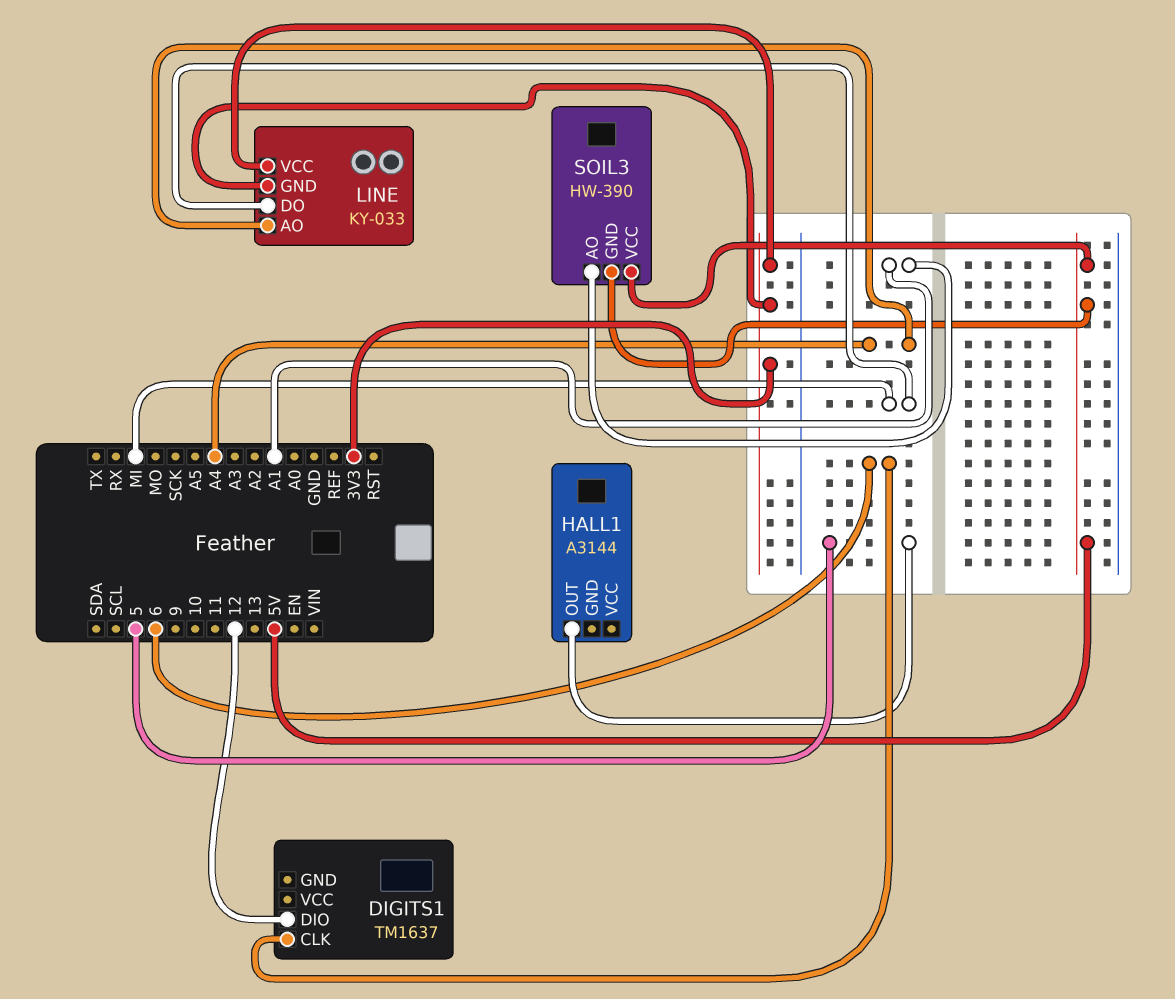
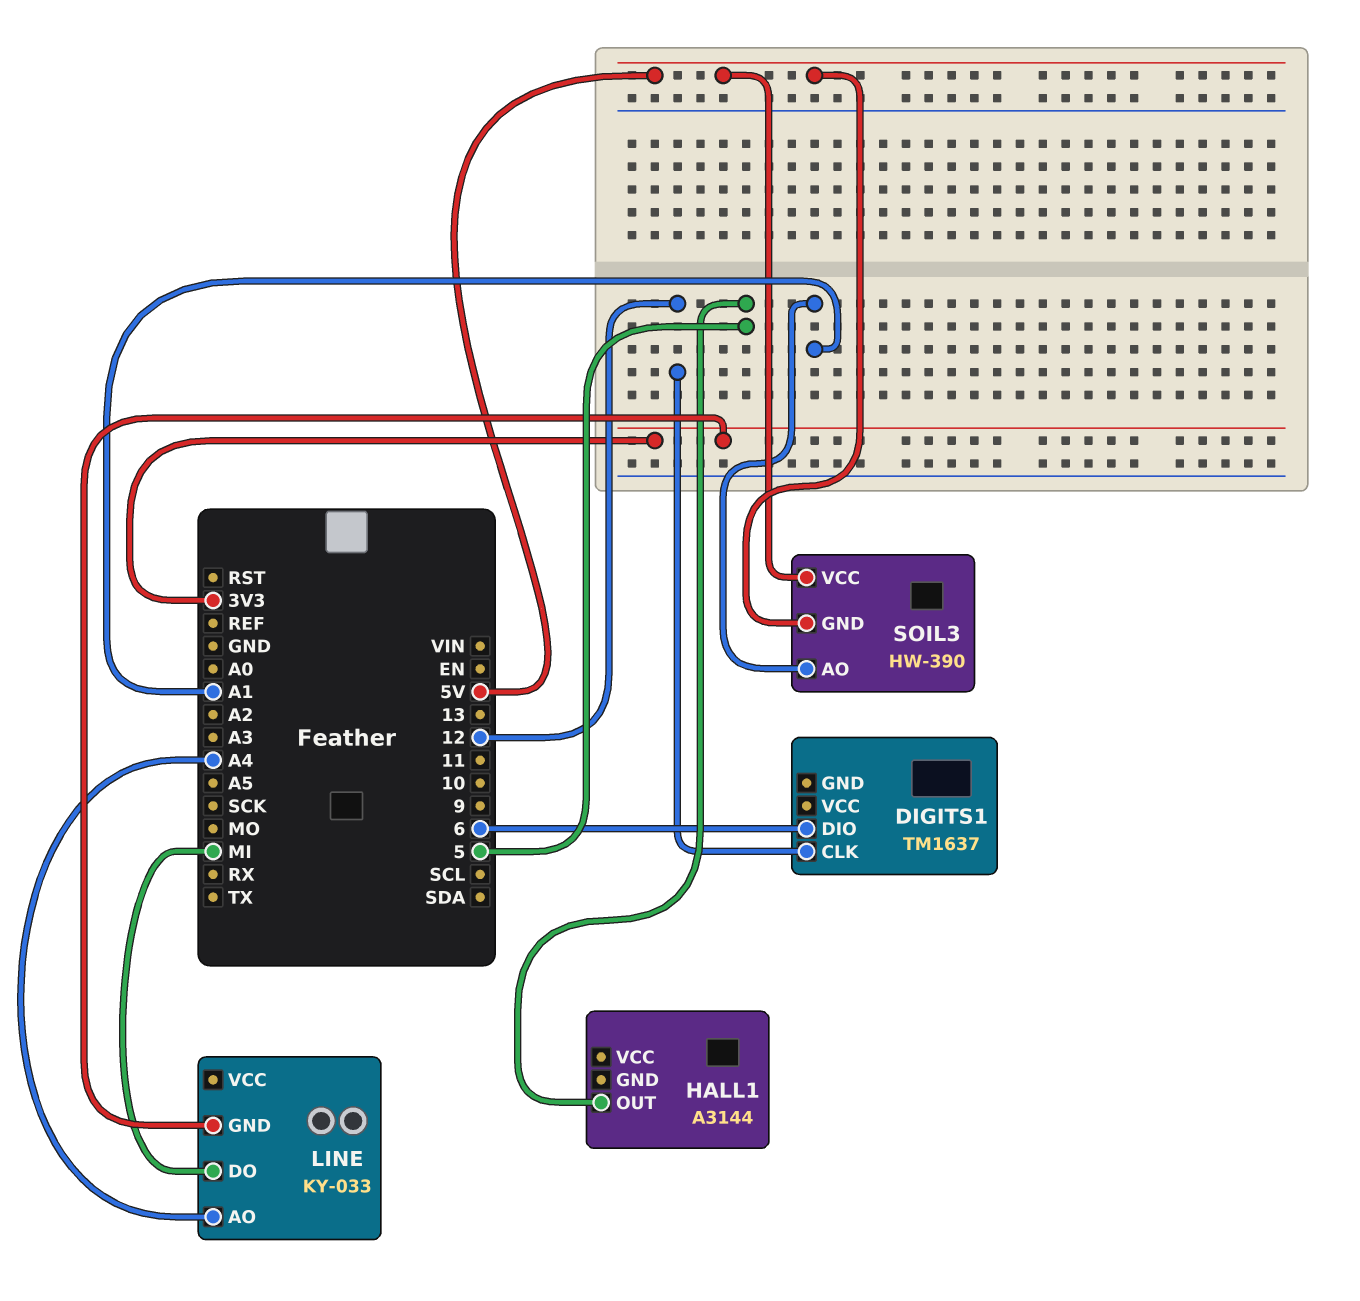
DIGITS1 pin CLK: 6 -> 12
DIGITS1 pin DIO: 12 -> 6
LINE pin VCC: 3V3 -> none

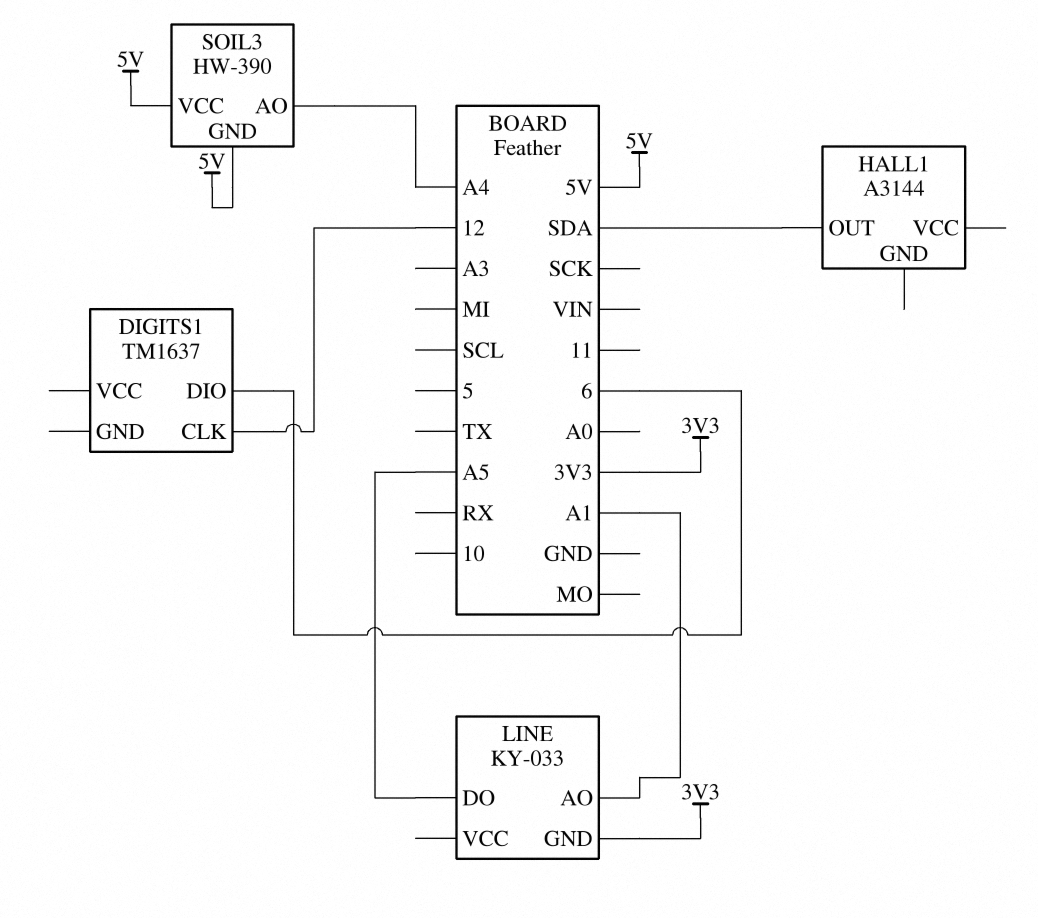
HALL1 pin OUT: 5 -> SDA
LINE pin AO: A4 -> A1
LINE pin DO: MI -> A5
SOIL3 pin AO: A1 -> A4

